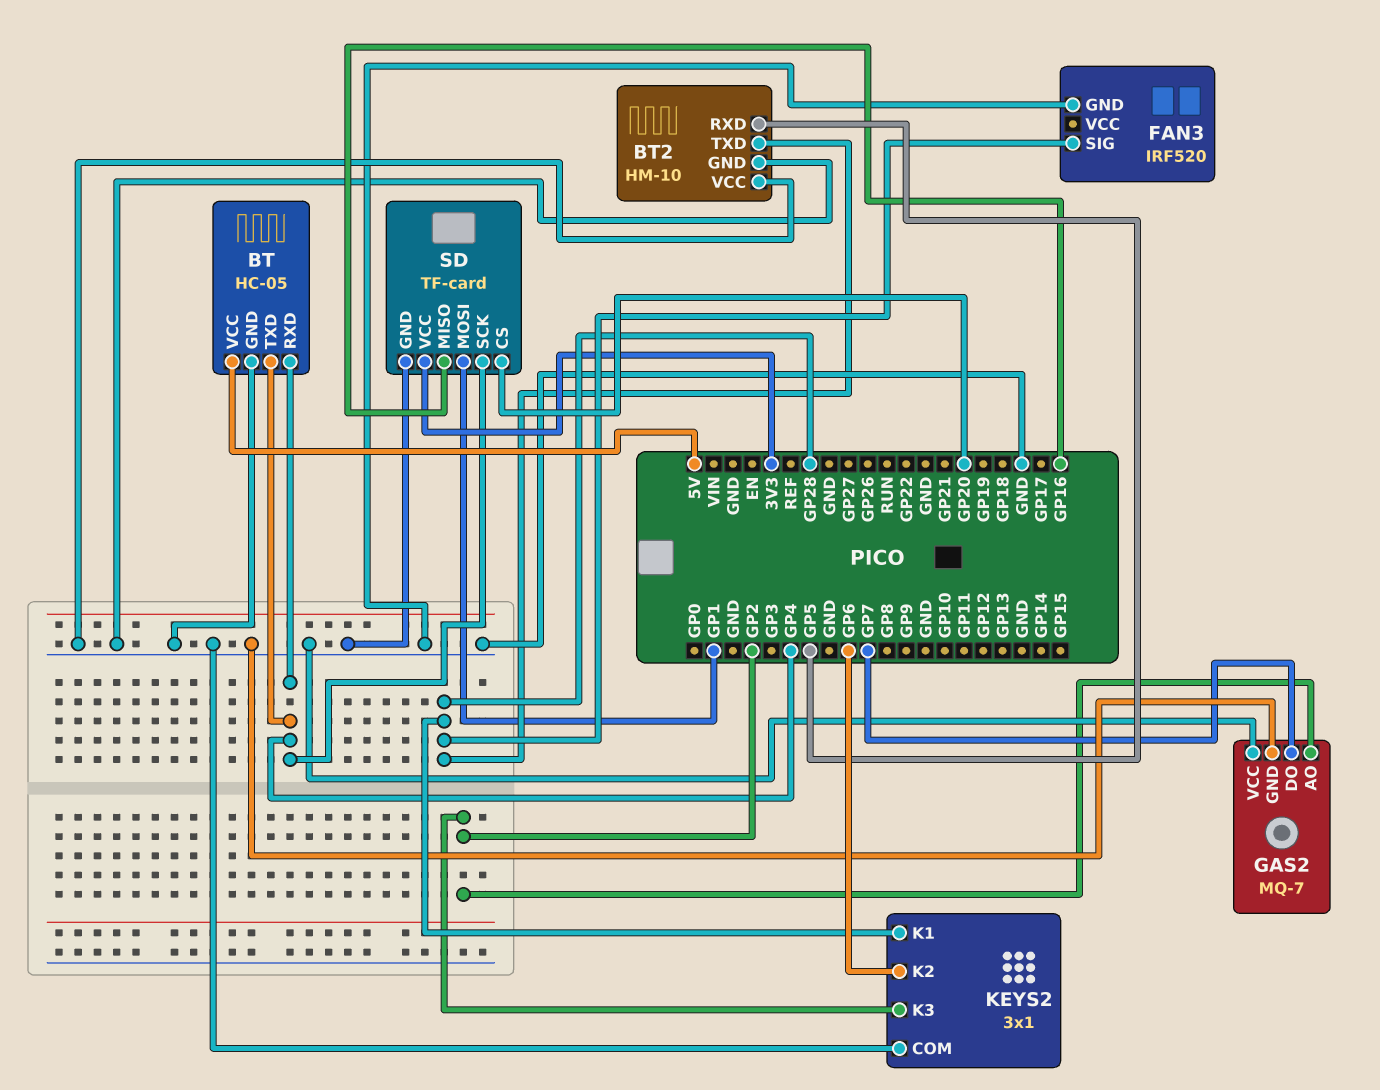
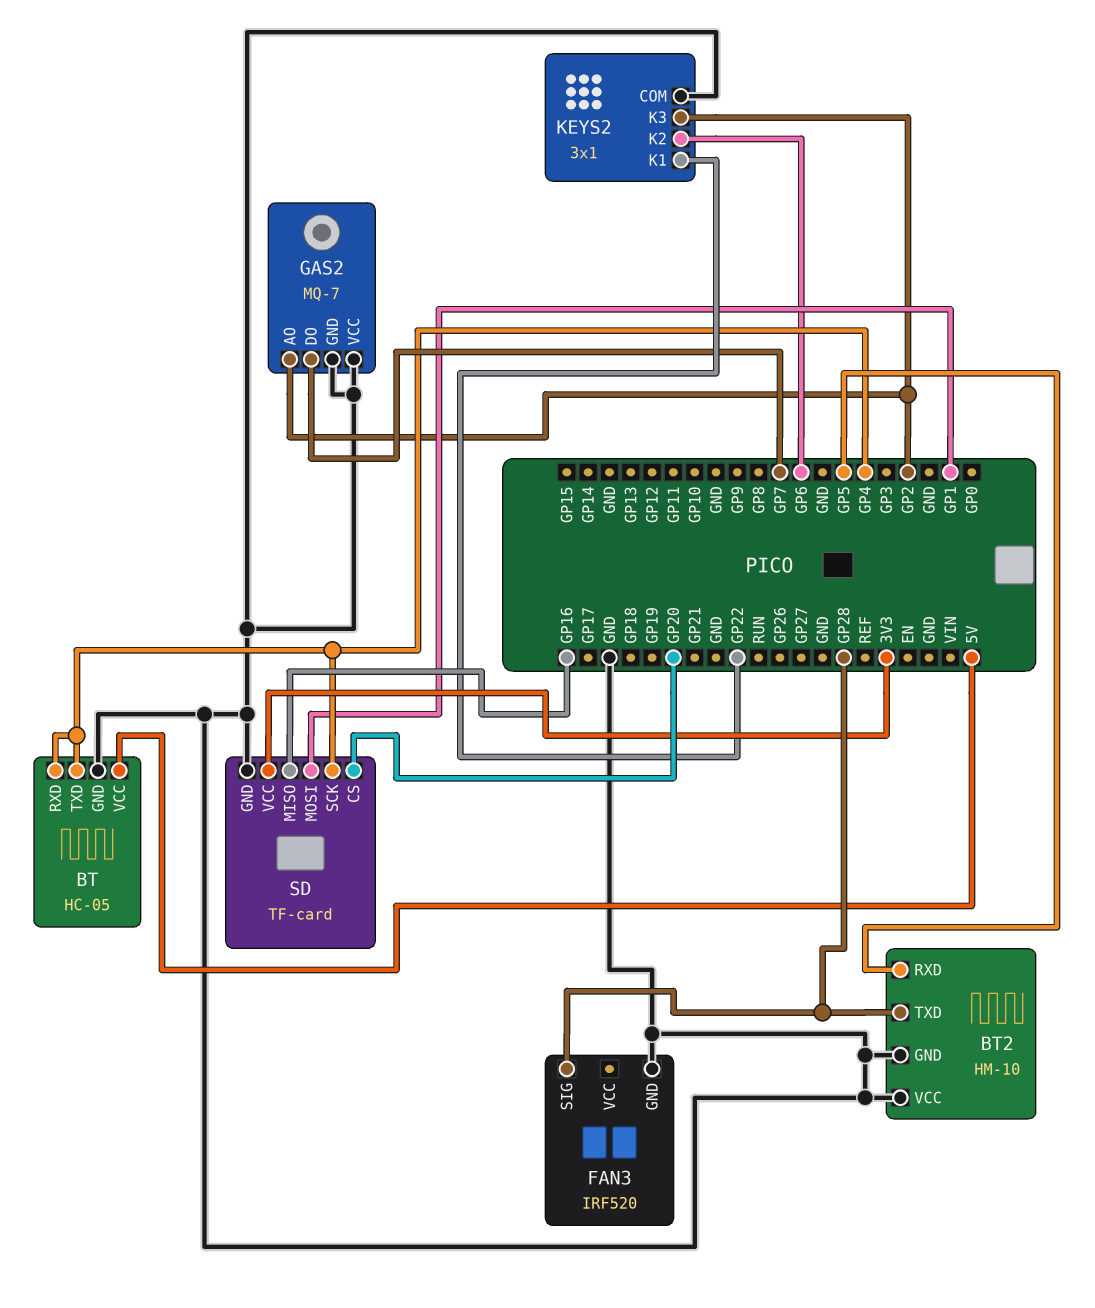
KEYS2 pin K1: GP28 -> GP22

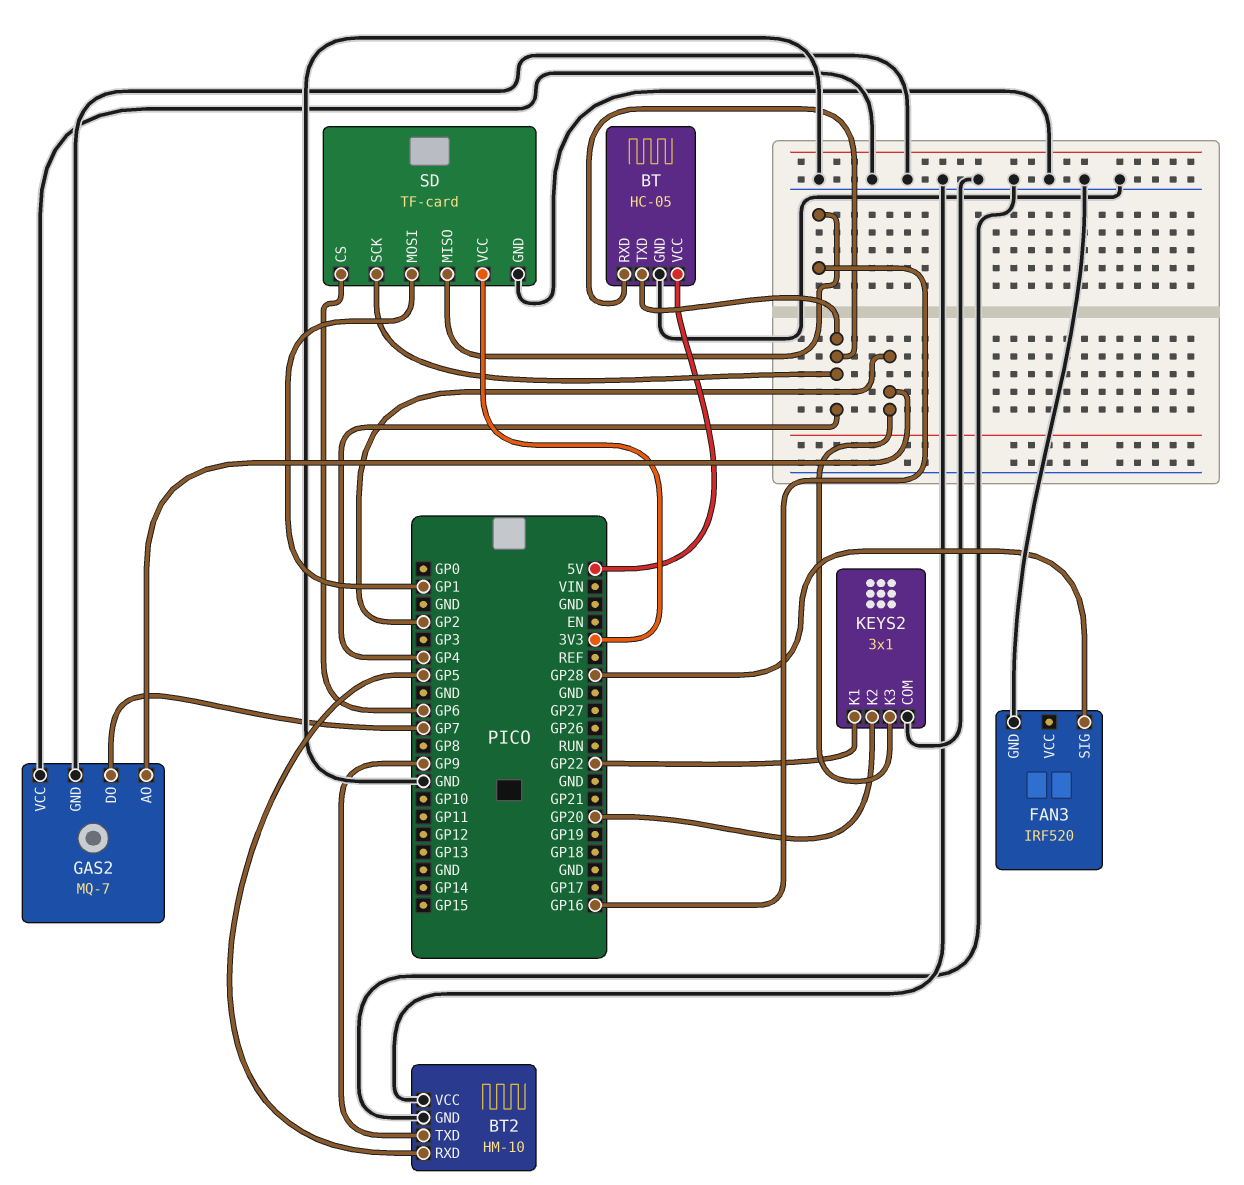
BT2 pin TXD: GP28 -> GP9
KEYS2 pin K2: GP6 -> GP20
SD pin CS: GP20 -> GP6

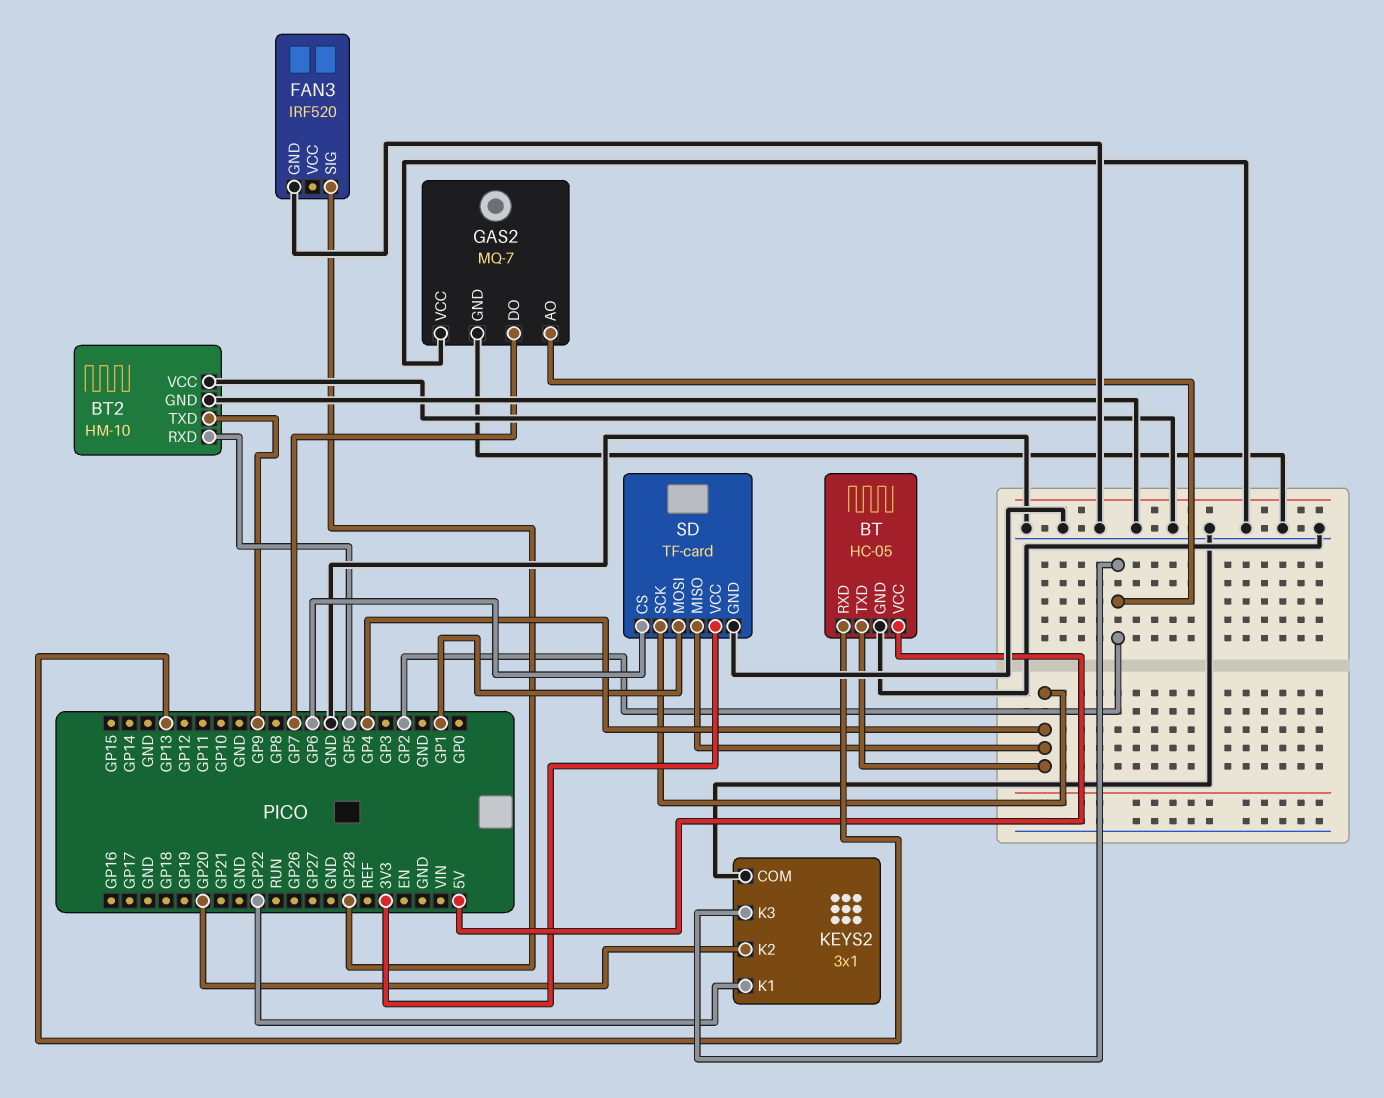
BT pin RXD: GP4 -> GP13
SD pin MISO: GP16 -> GP4

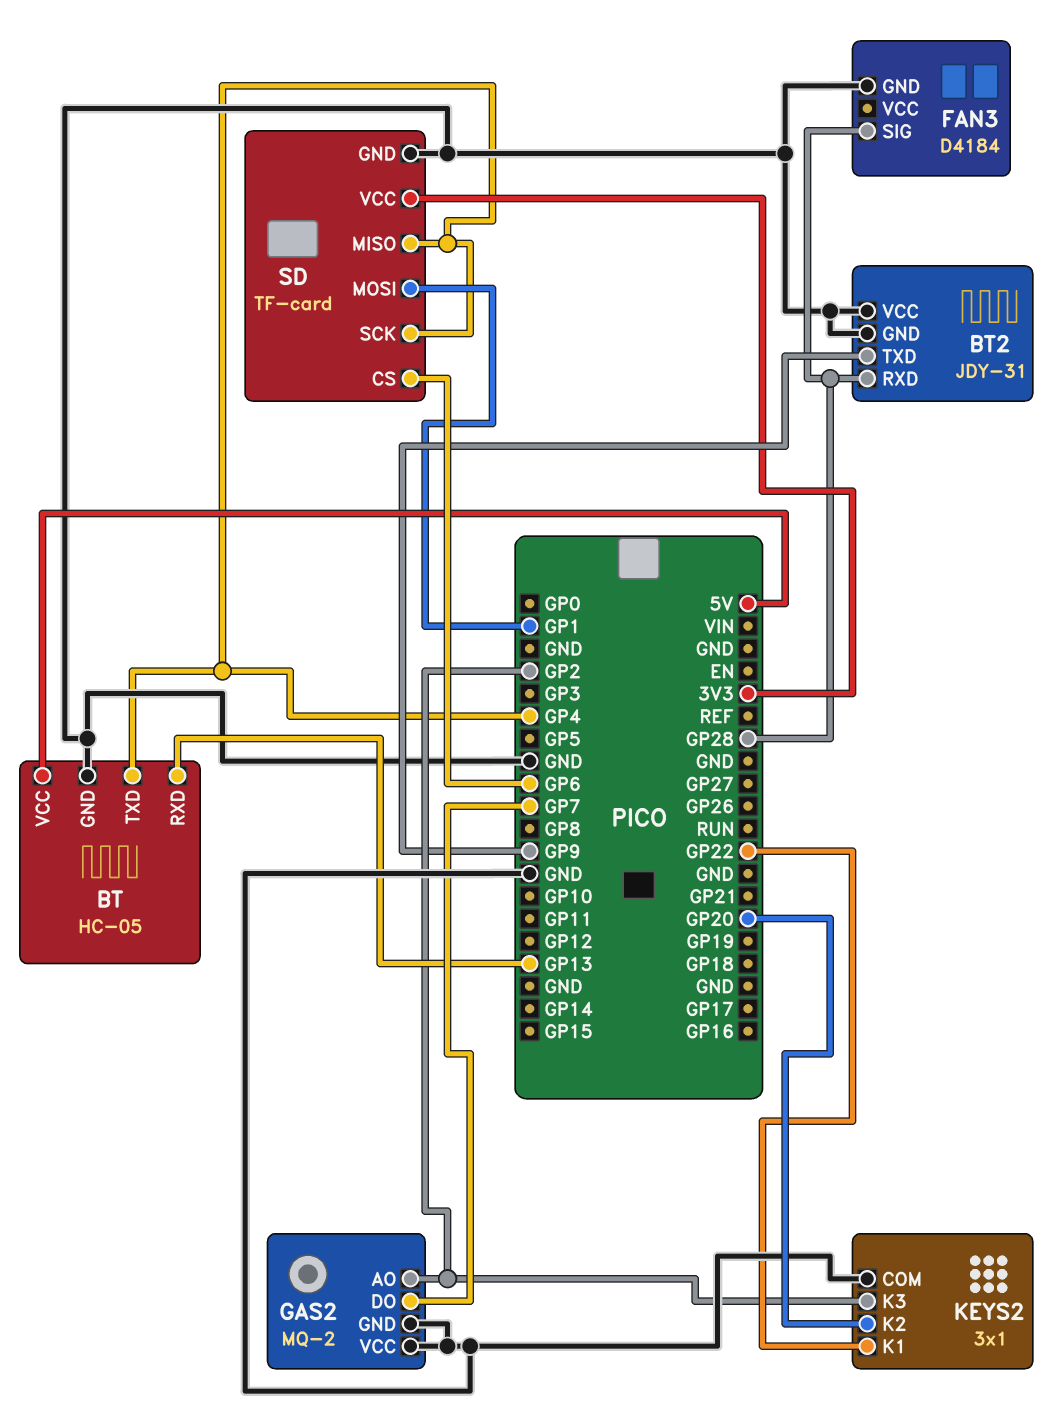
BT2: HM-10 -> JDY-31
BT2 pin RXD: GP5 -> GP28
FAN3: IRF520 -> D4184
GAS2: MQ-7 -> MQ-2

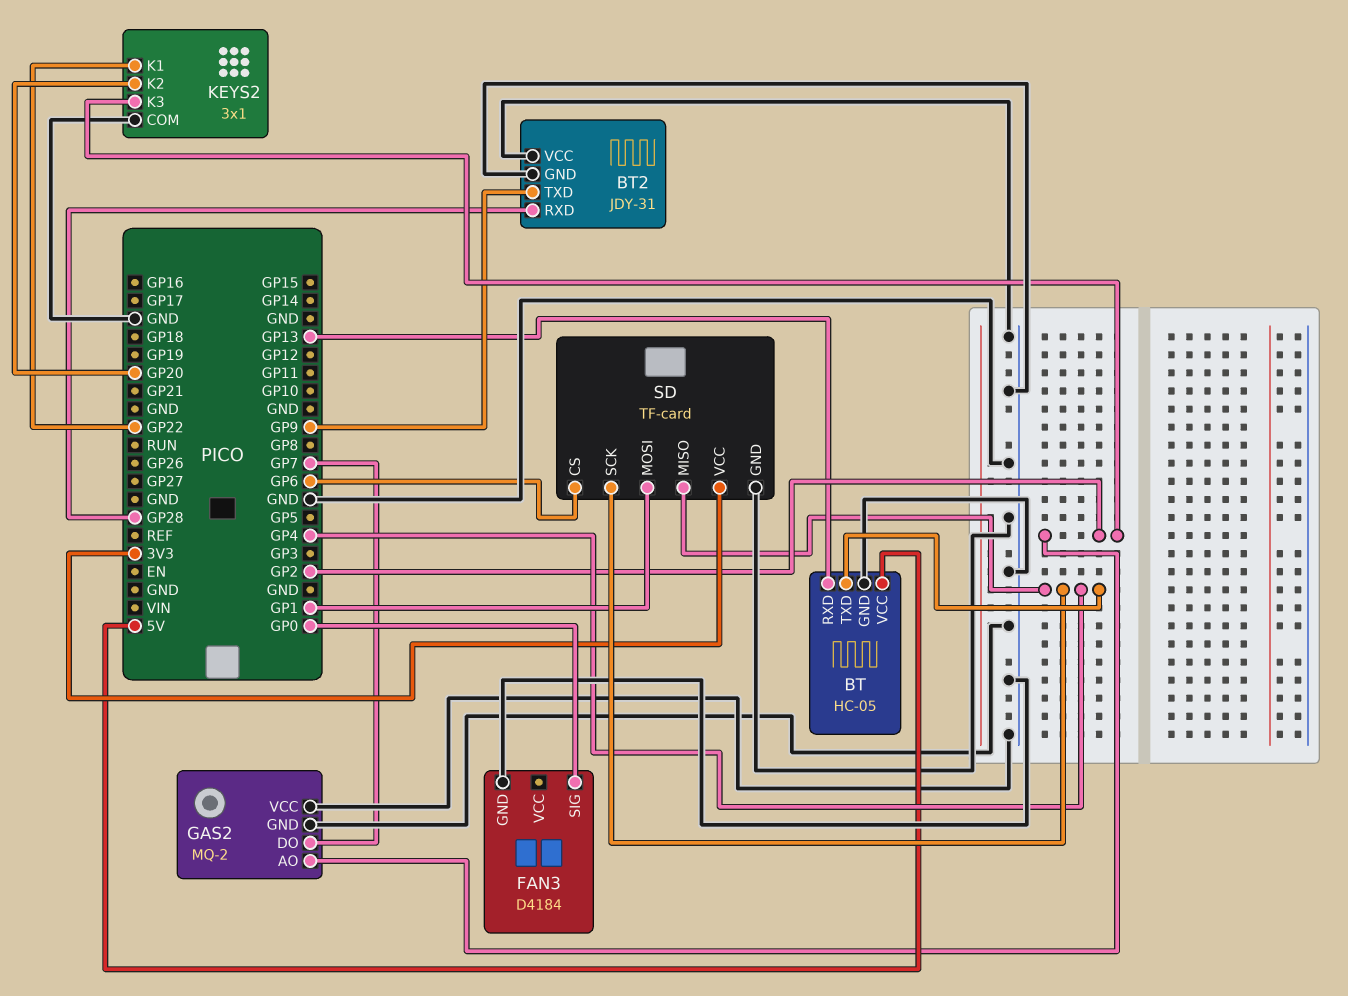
FAN3 pin SIG: GP28 -> GP0

